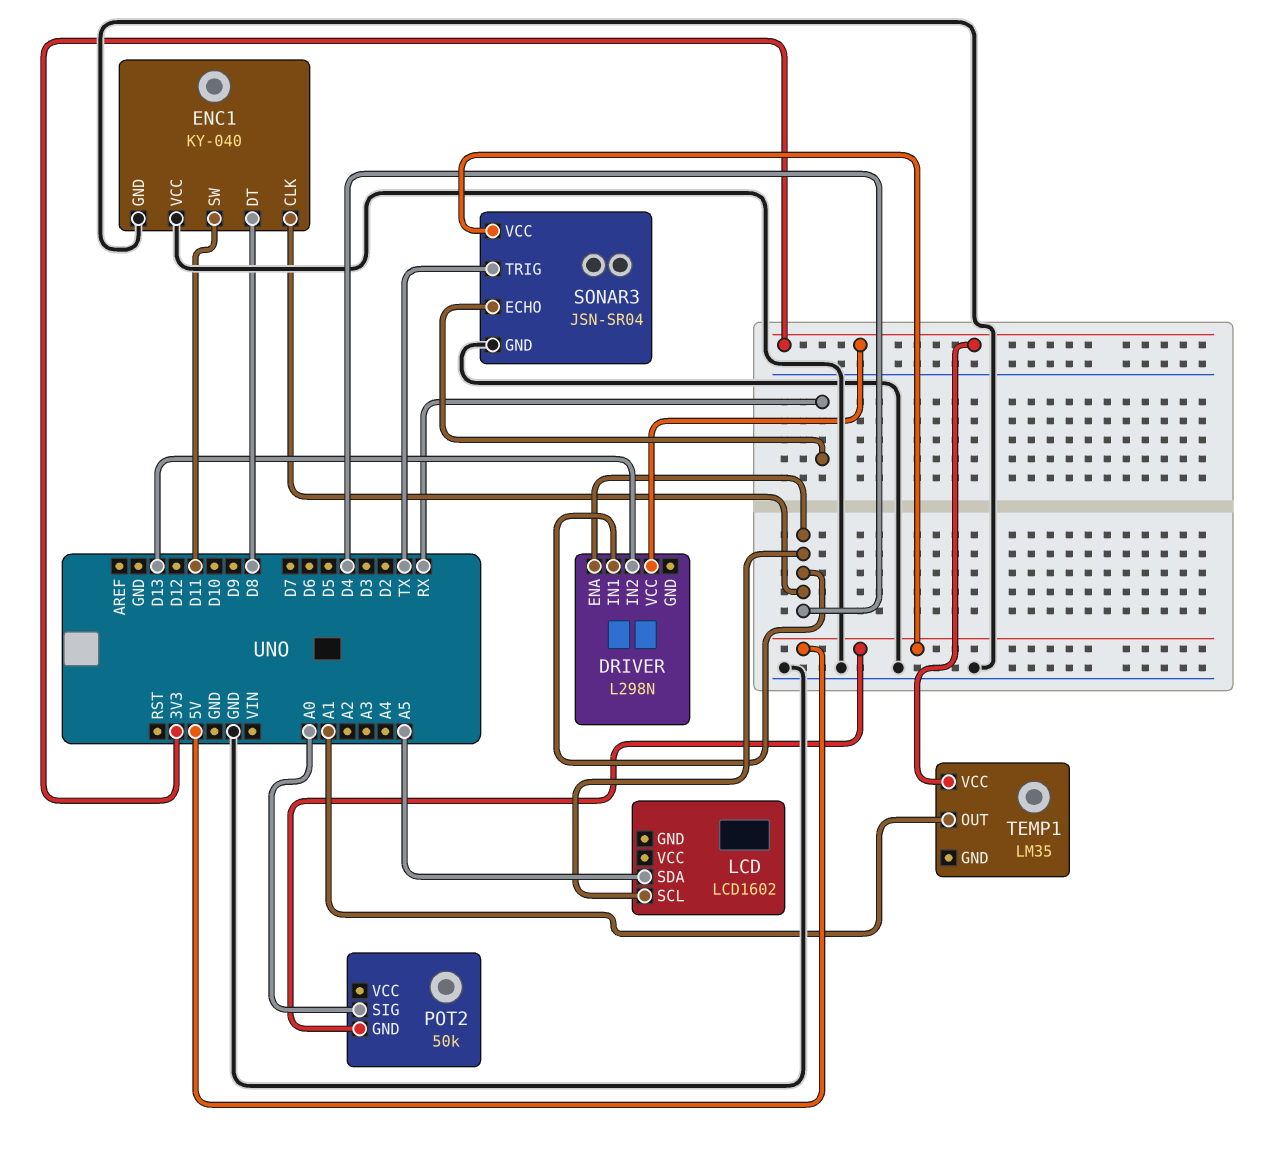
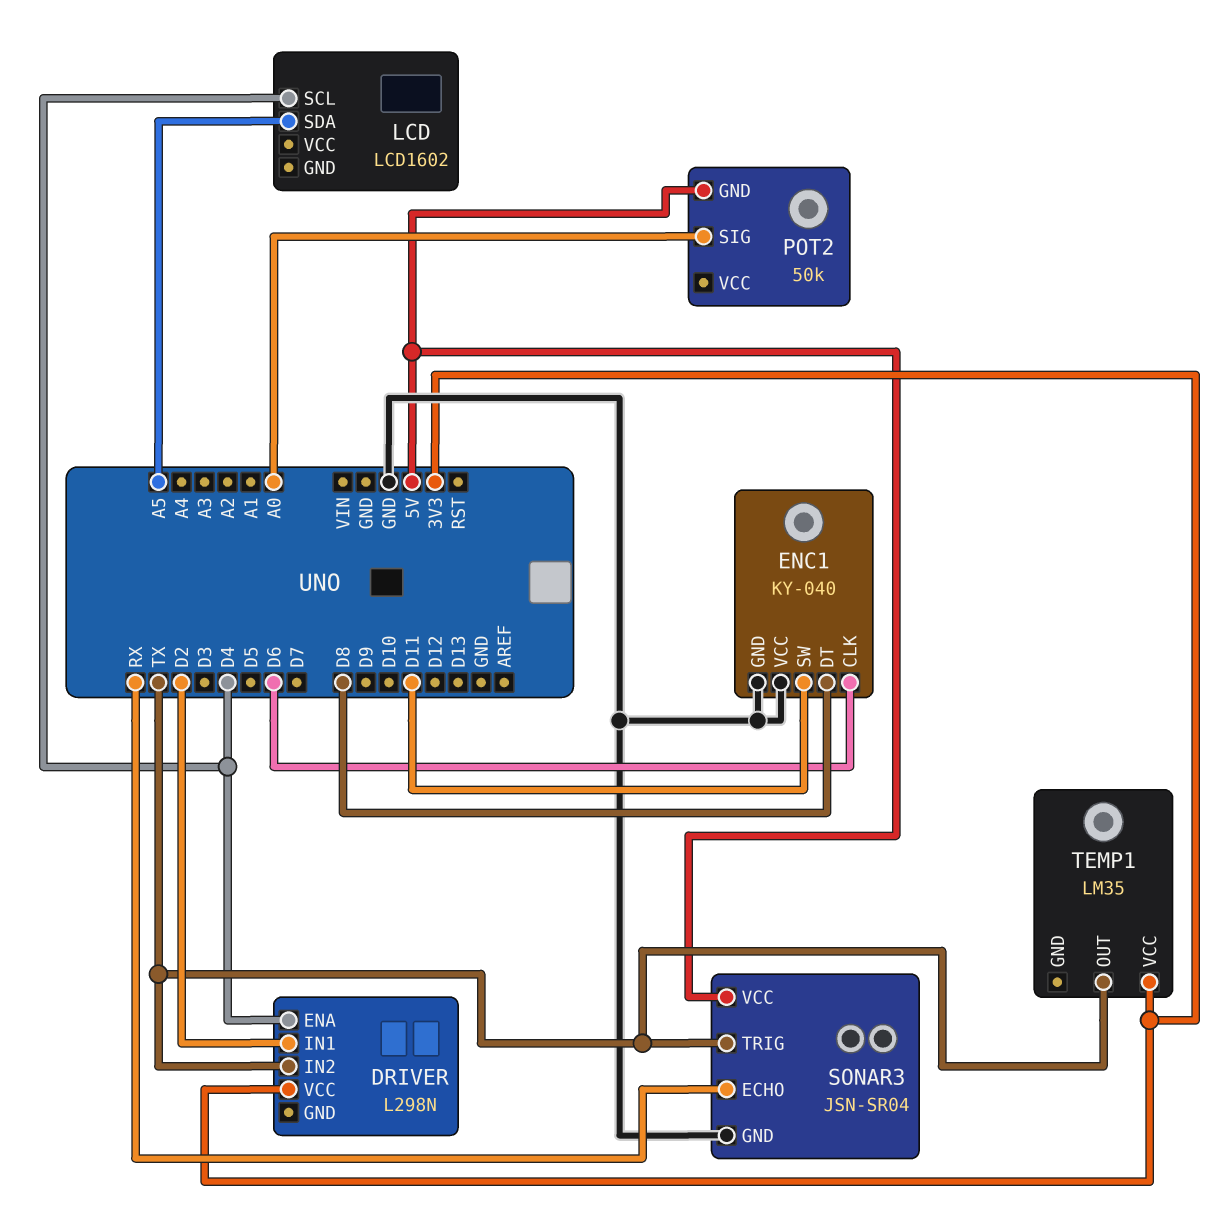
DRIVER pin IN1: D4 -> D2
DRIVER pin IN2: D13 -> TX
ENC1 pin CLK: D4 -> D6
TEMP1 pin OUT: A1 -> TX

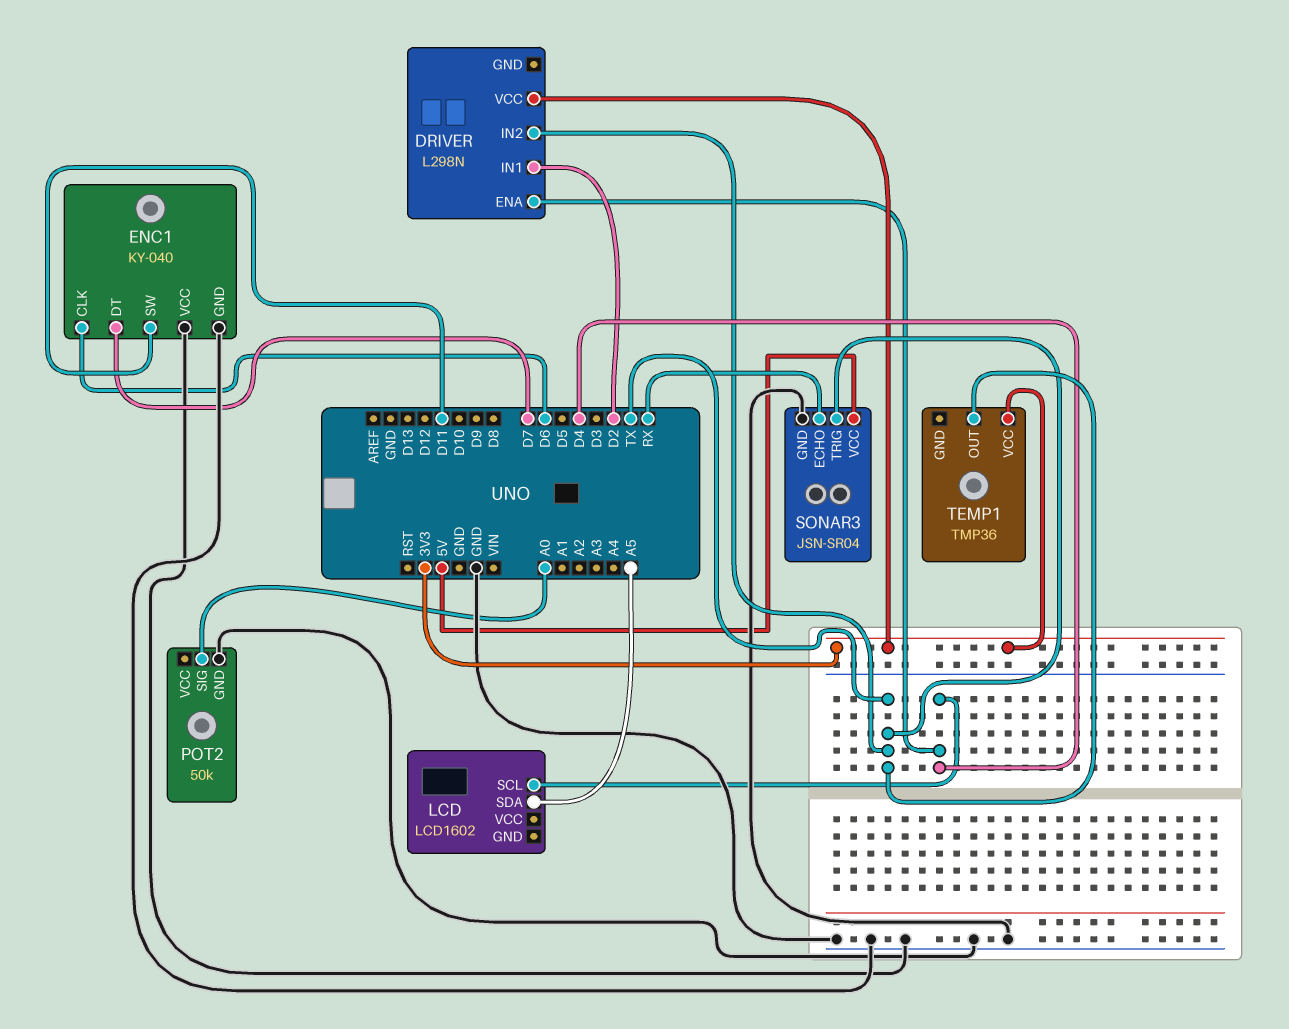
ENC1 pin DT: D8 -> D7
POT2 pin GND: 5V -> GND
TEMP1: LM35 -> TMP36

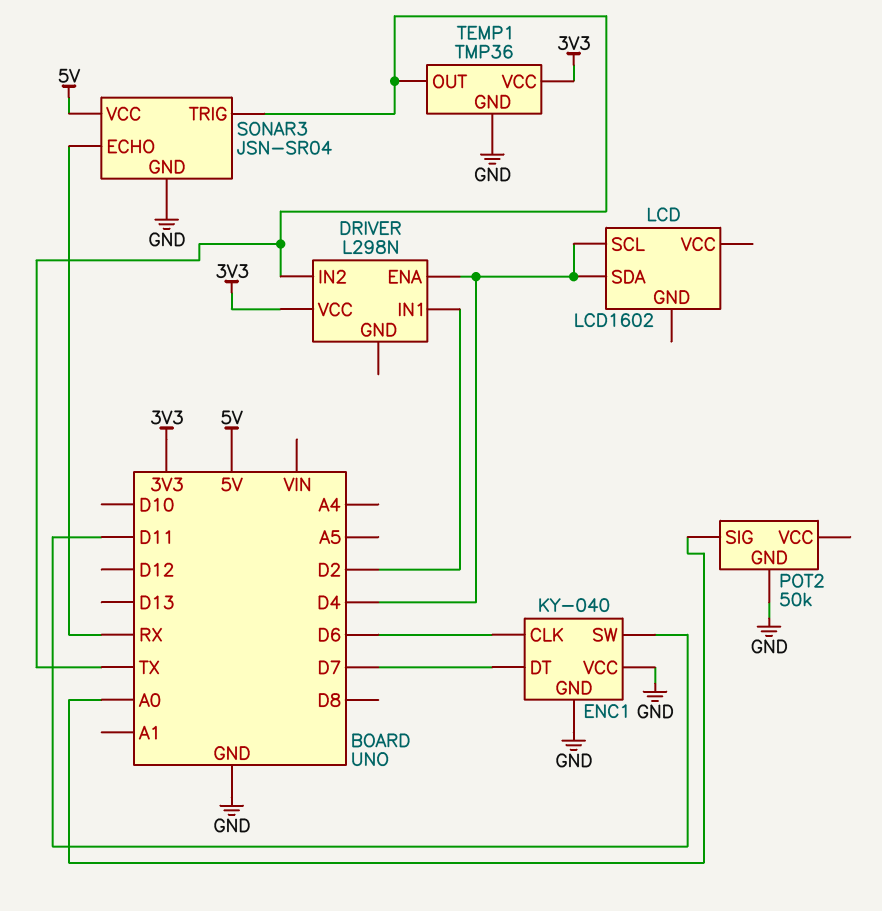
LCD pin SDA: A5 -> D4
TEMP1 pin GND: none -> GND

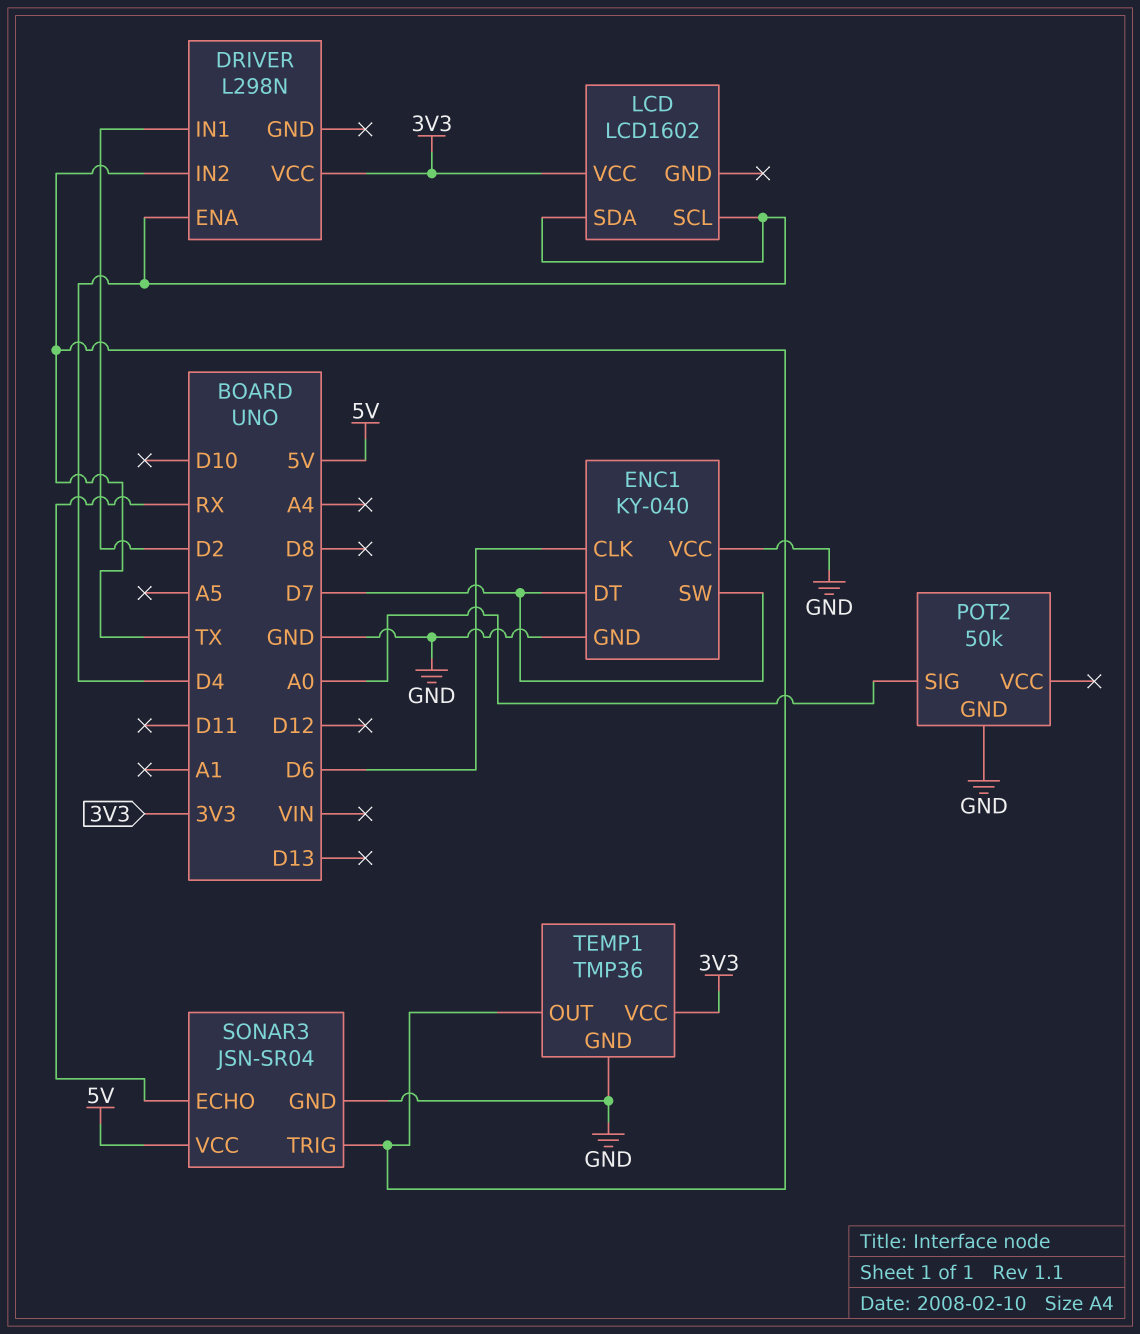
ENC1 pin SW: D11 -> D7
LCD pin VCC: none -> 3V3

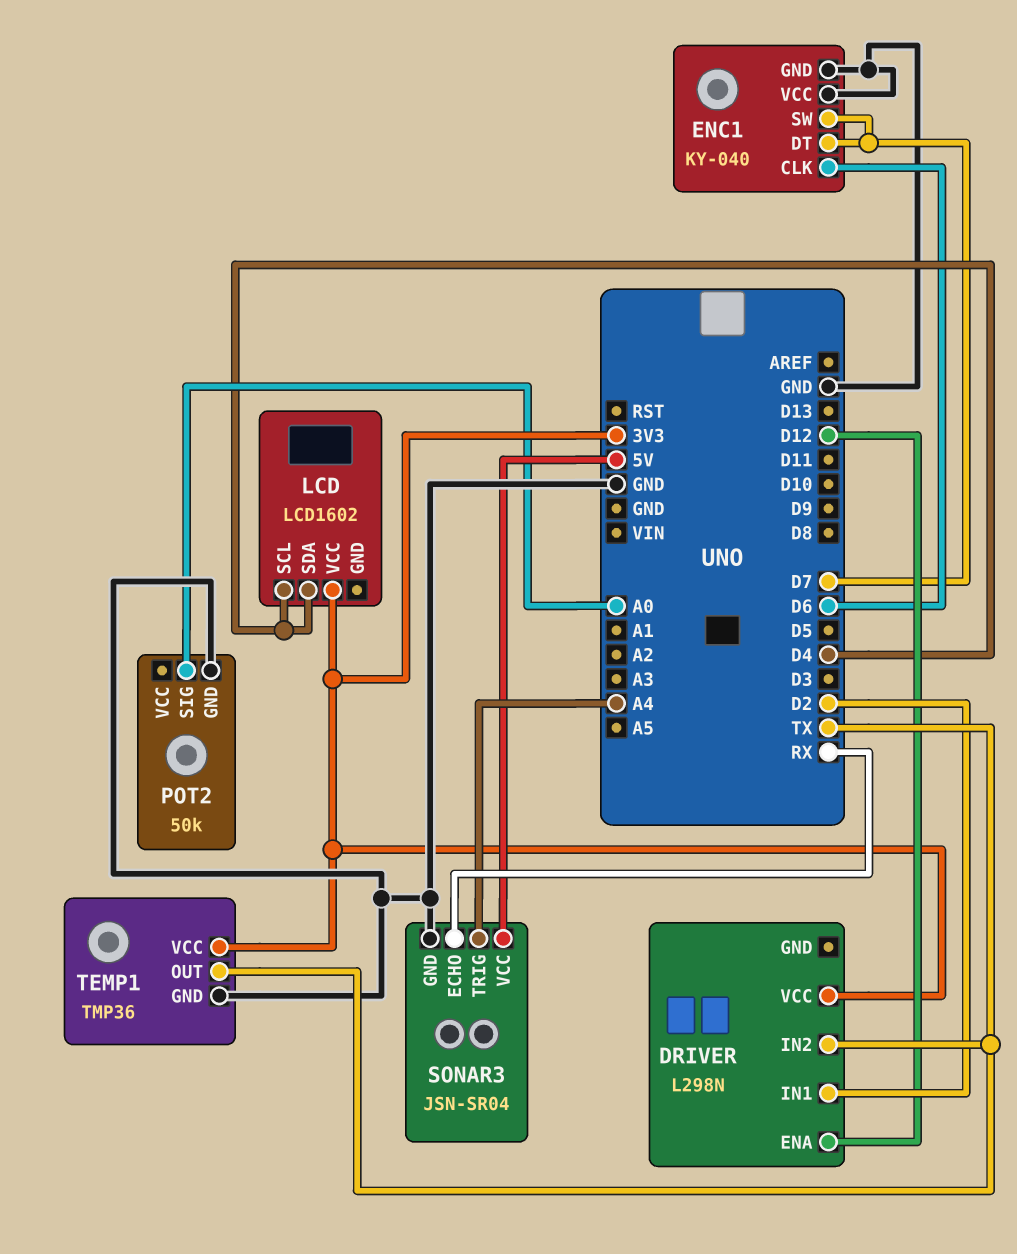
DRIVER pin ENA: D4 -> D12
SONAR3 pin TRIG: TX -> A4

